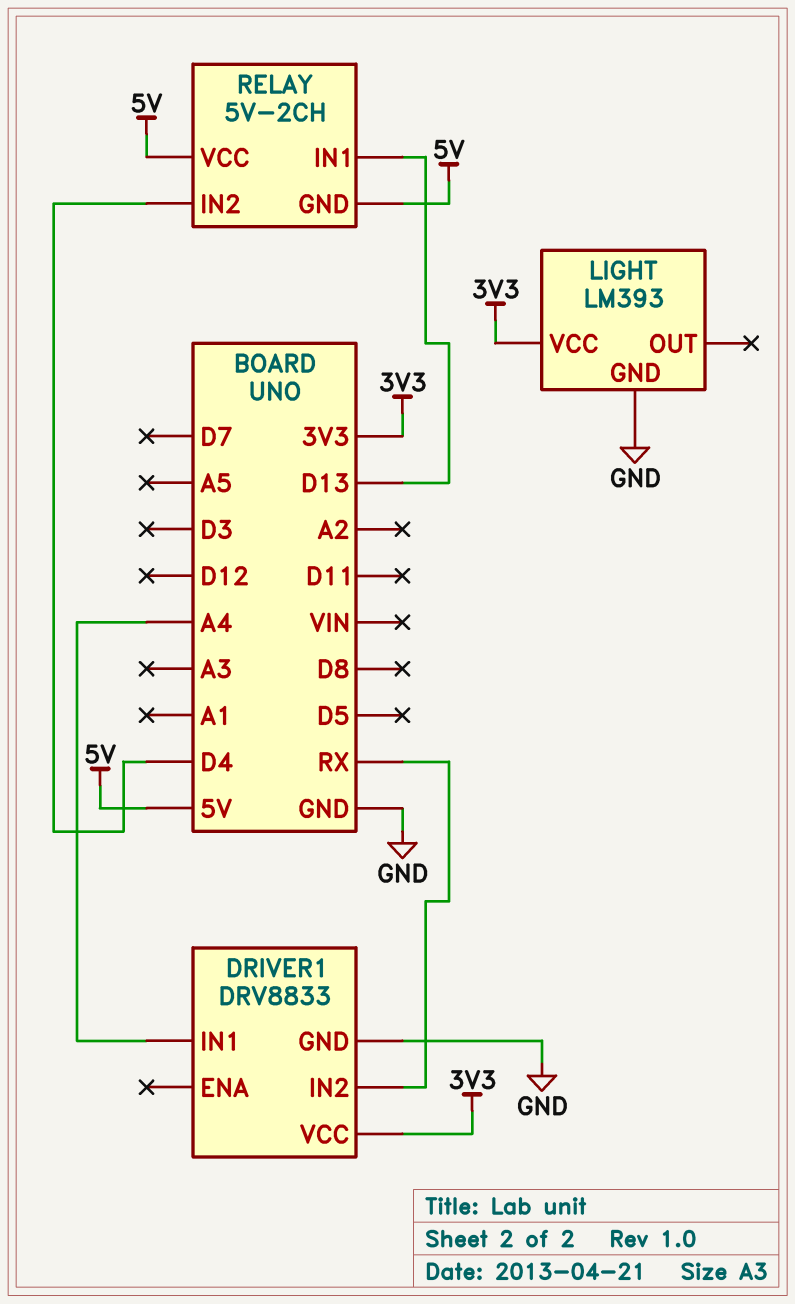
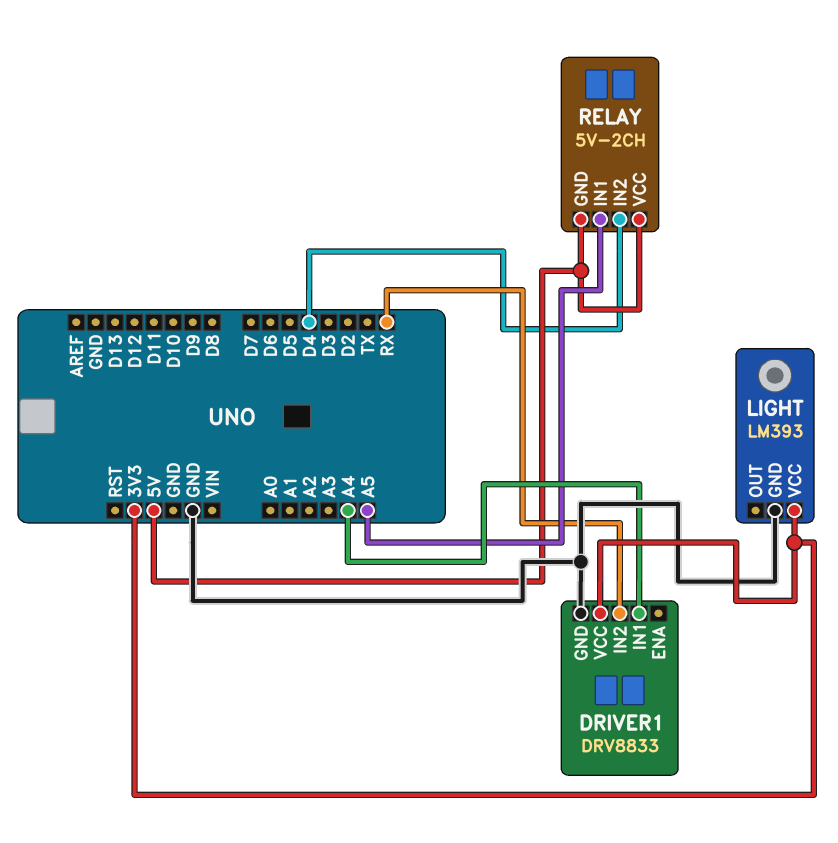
RELAY pin IN1: D13 -> A5

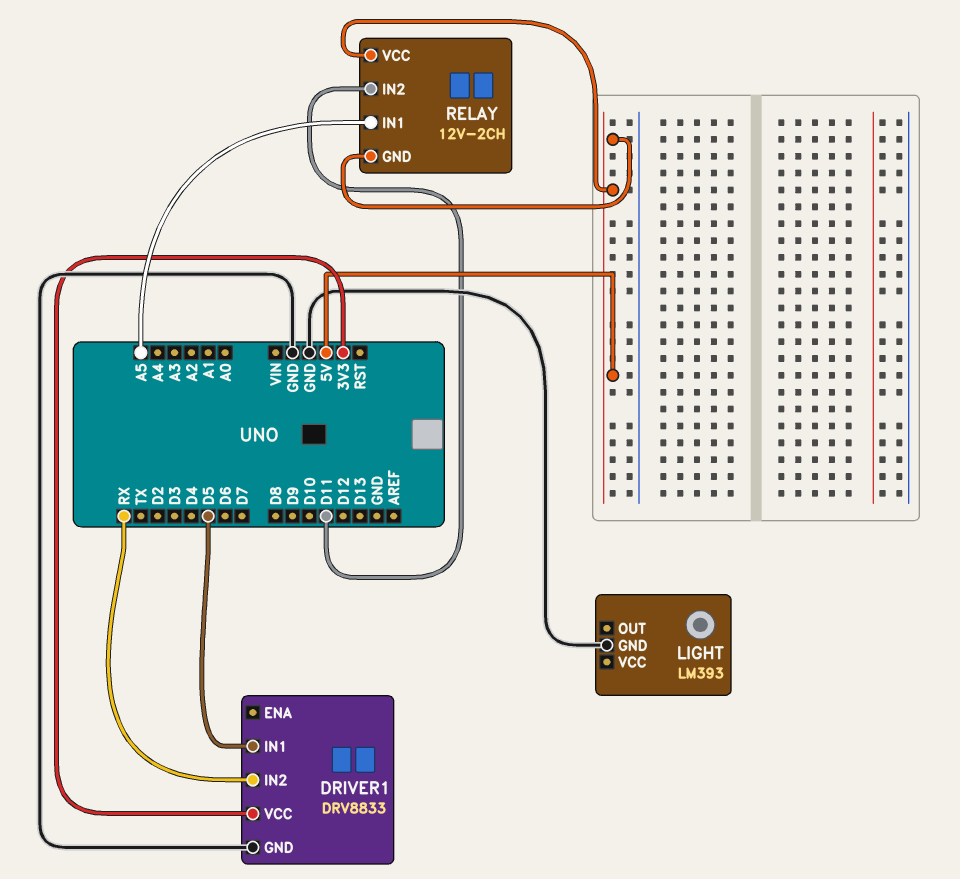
DRIVER1 pin IN1: A4 -> D5
LIGHT pin VCC: 3V3 -> none
RELAY: 5V-2CH -> 12V-2CH
RELAY pin IN2: D4 -> D11

